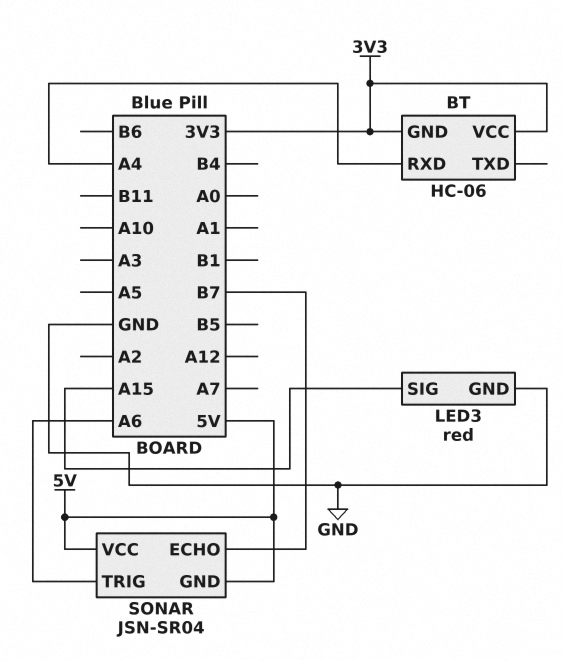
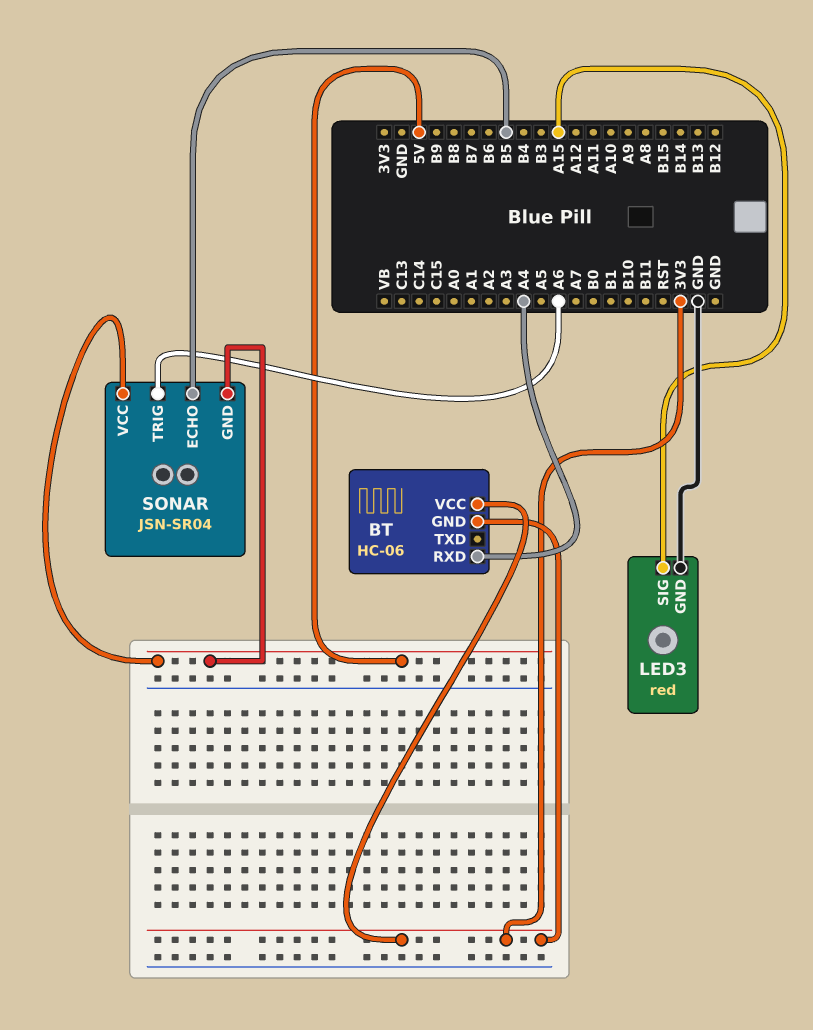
SONAR pin ECHO: B7 -> B5

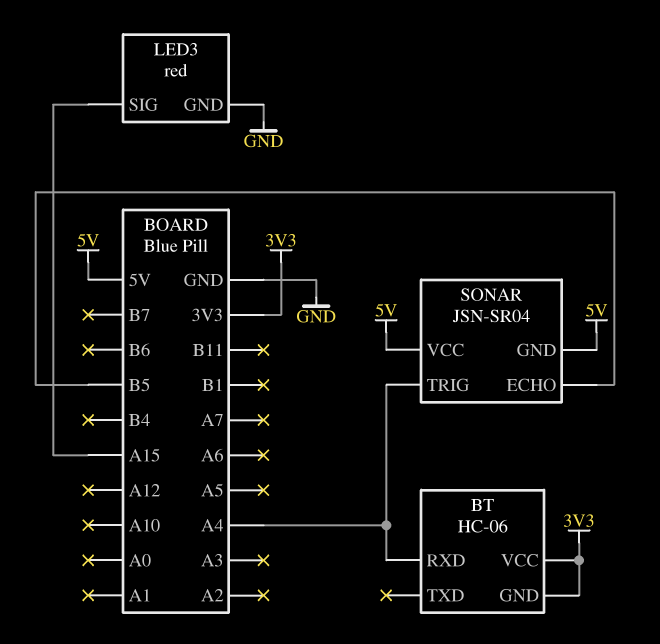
SONAR pin TRIG: A6 -> A4

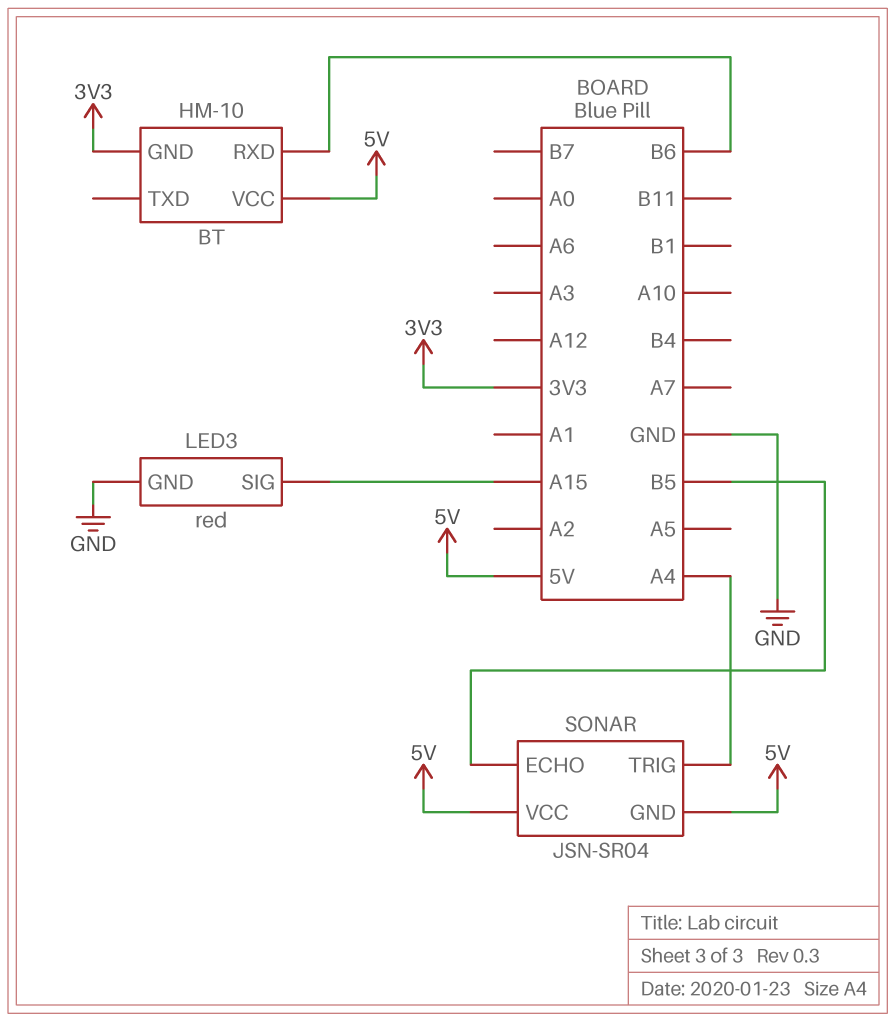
BT: HC-06 -> HM-10
BT pin RXD: A4 -> B6
BT pin VCC: 3V3 -> 5V

